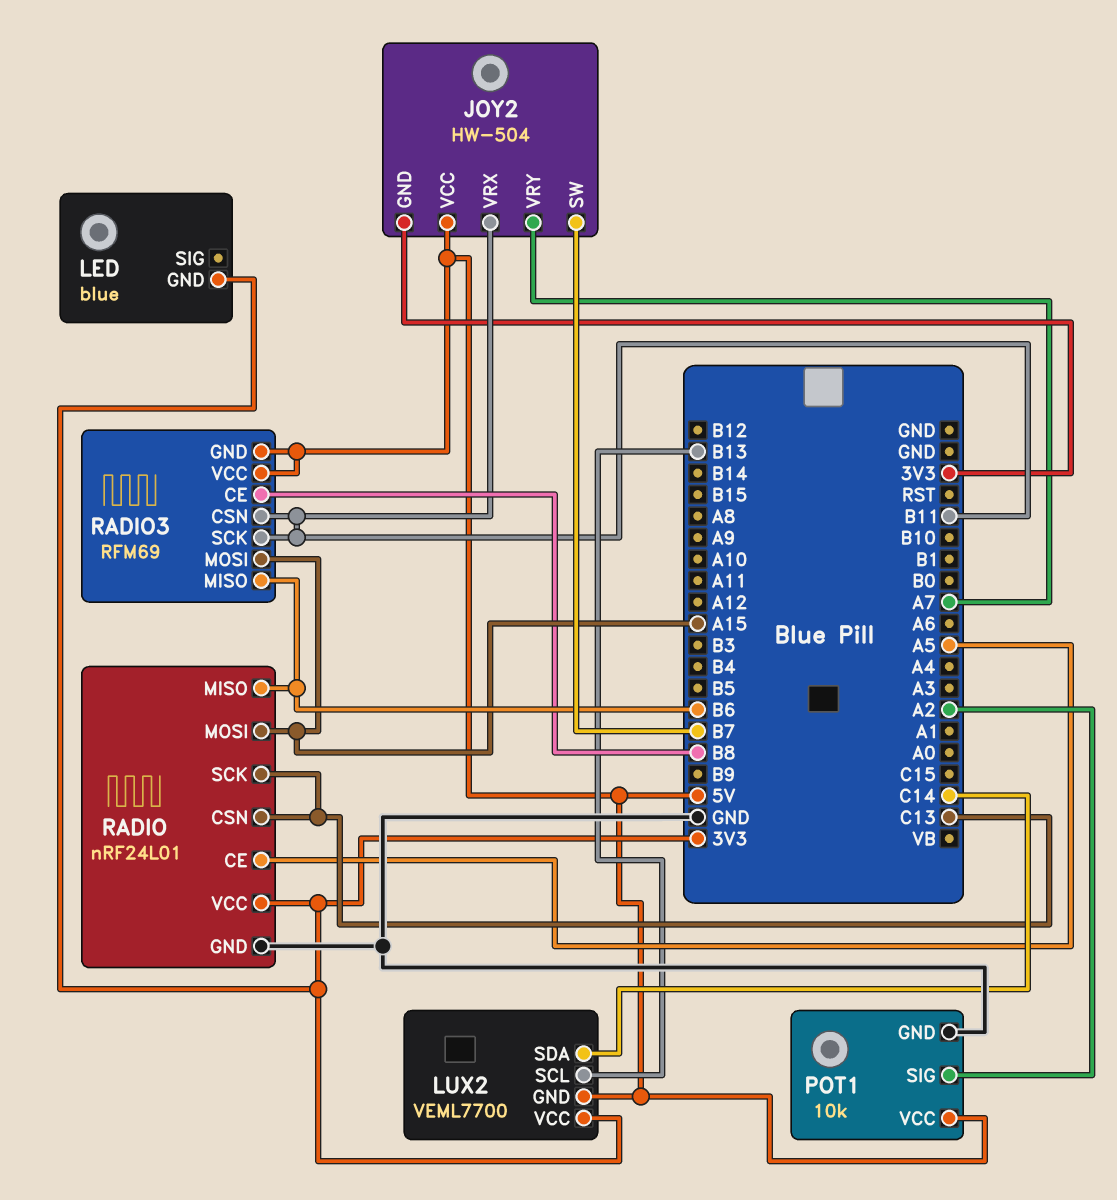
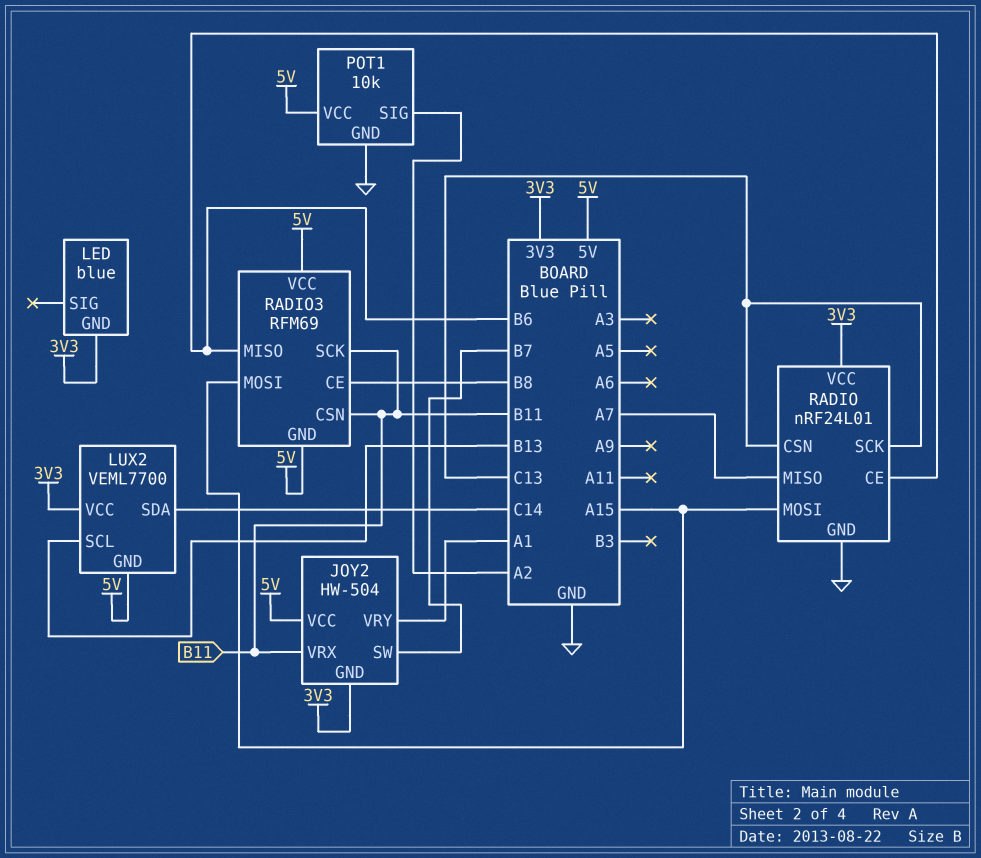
JOY2 pin VRY: A7 -> A1
RADIO pin CE: A5 -> B6
RADIO pin MISO: B6 -> A7

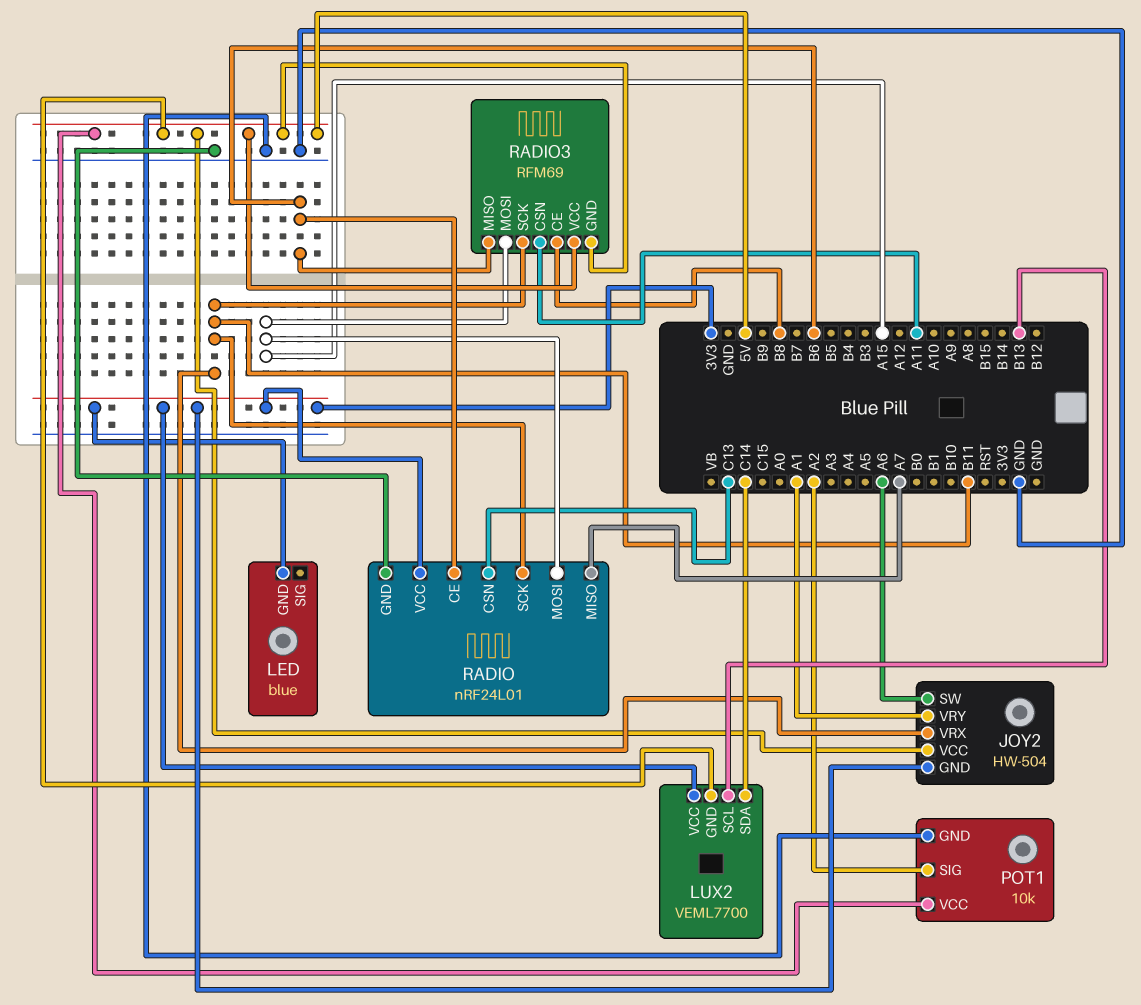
JOY2 pin SW: B7 -> A6
RADIO pin SCK: C13 -> B11
RADIO3 pin CSN: B11 -> A11

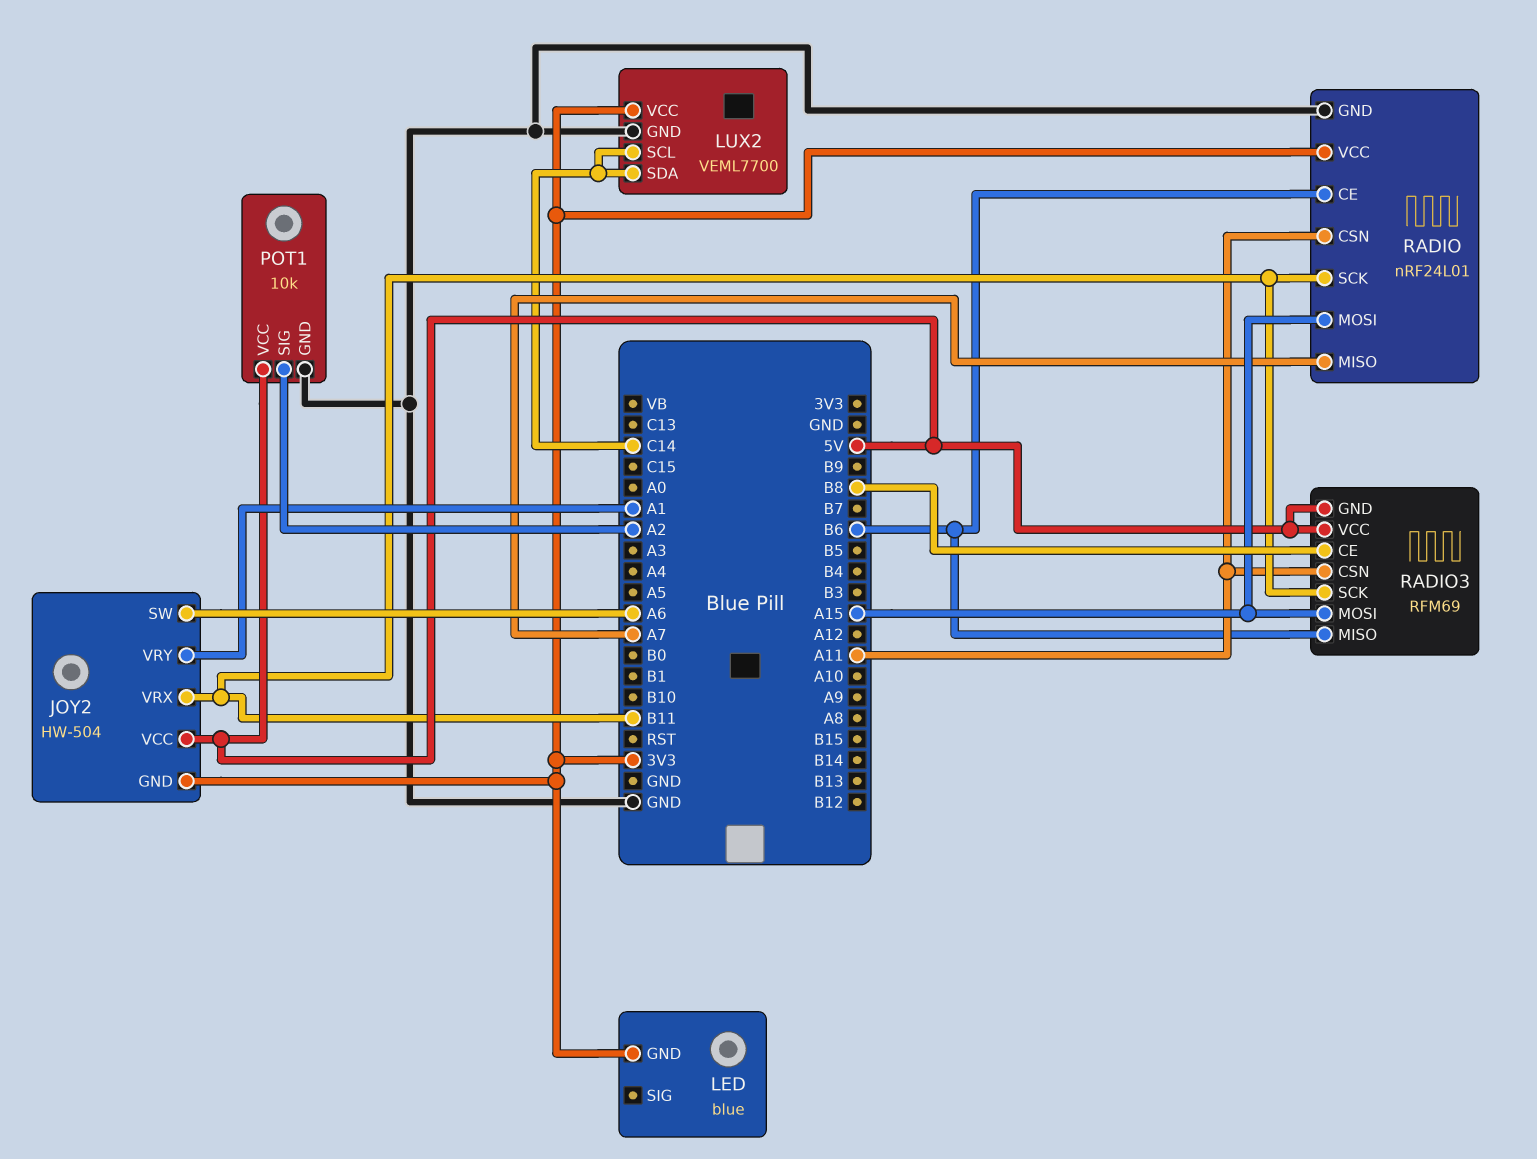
LUX2 pin GND: 5V -> GND
LUX2 pin SCL: B13 -> C14
RADIO pin CSN: C13 -> A11

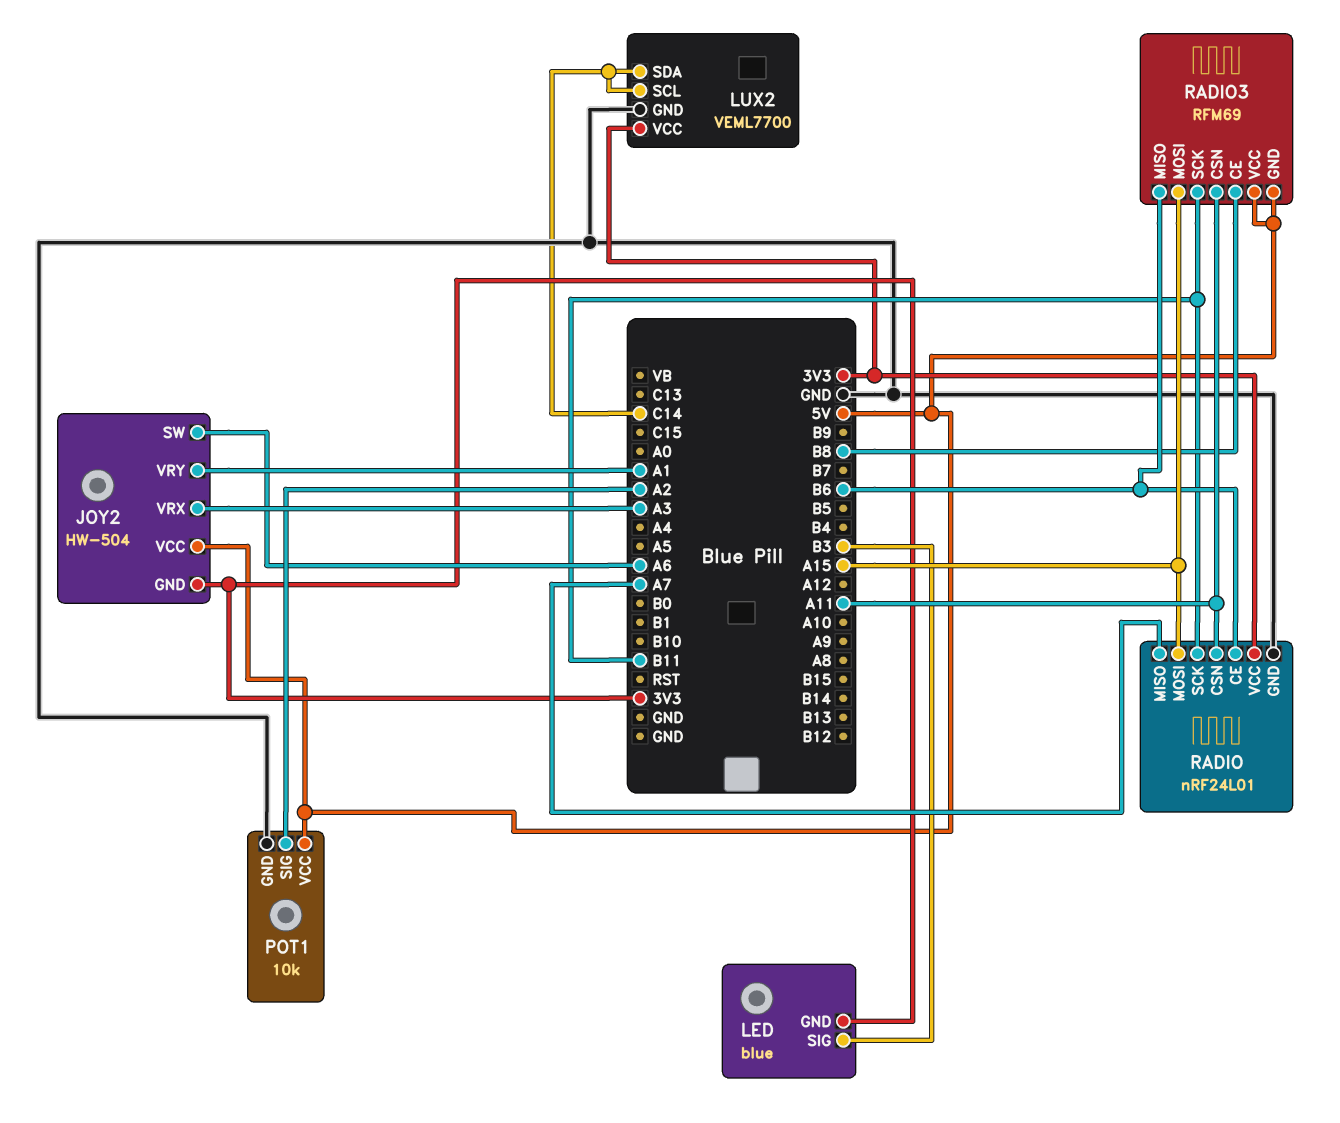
JOY2 pin VRX: B11 -> A3
LED pin SIG: none -> B3

